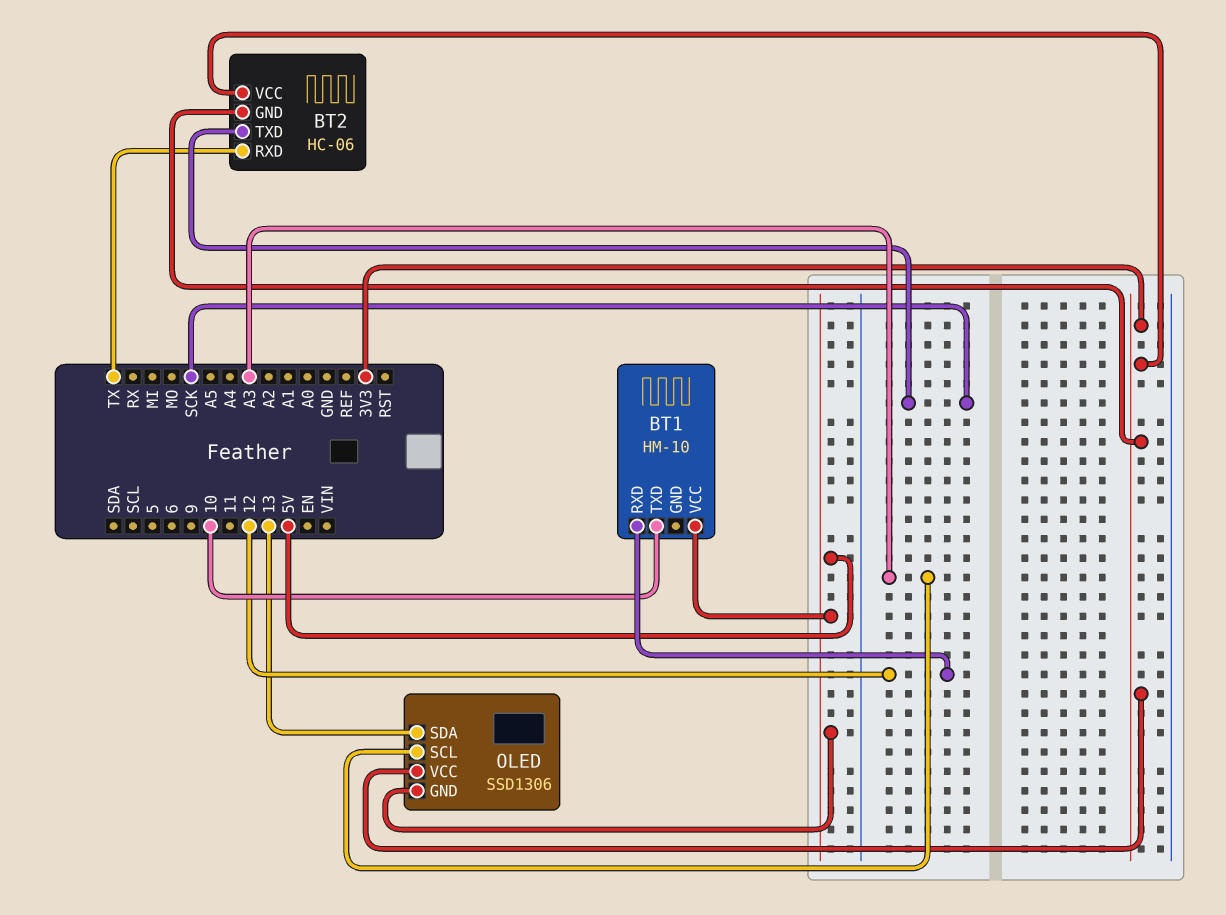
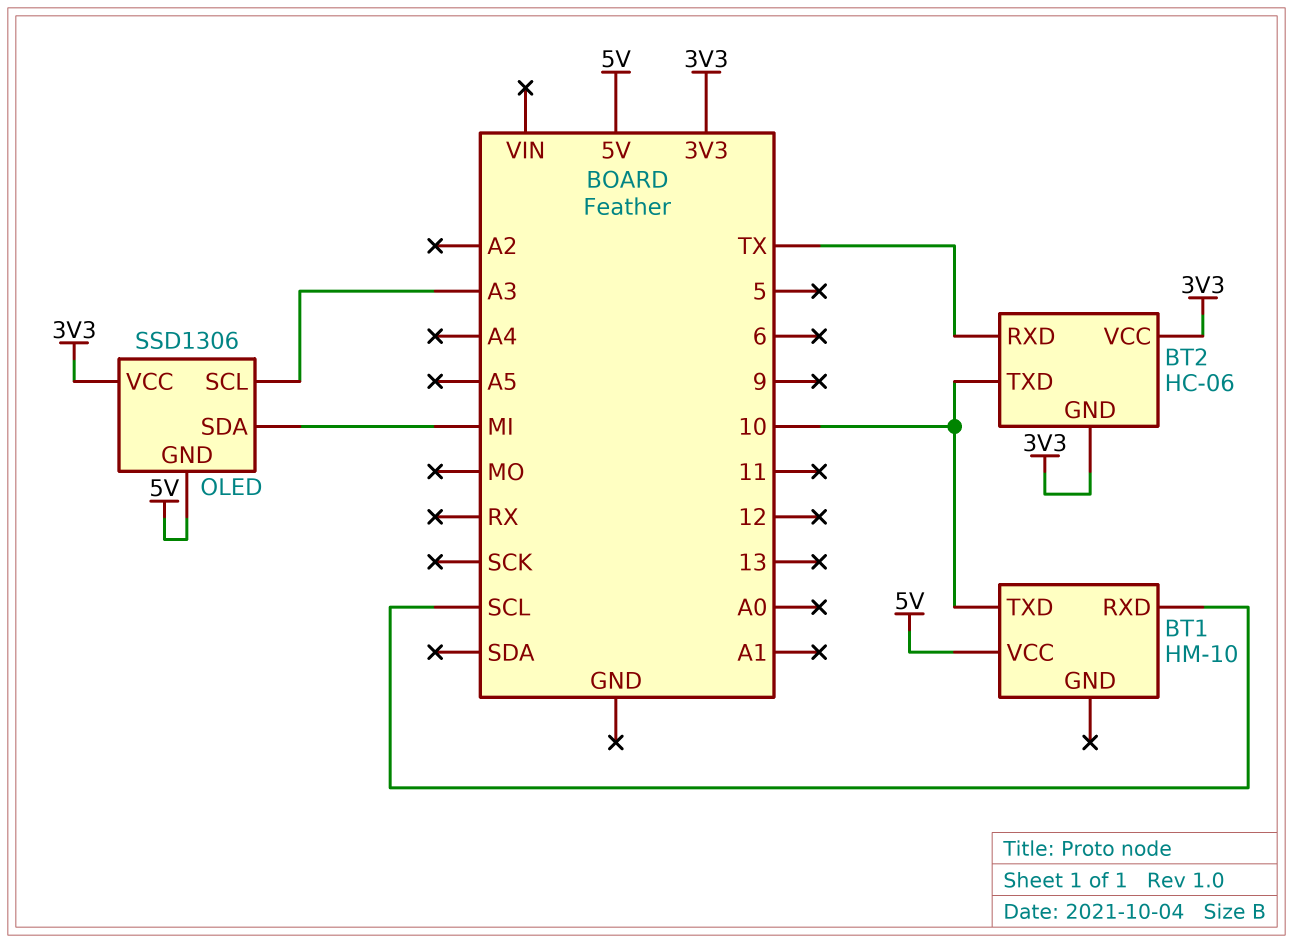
BT1 pin RXD: 12 -> SCL
BT2 pin TXD: SCK -> 10
OLED pin SDA: 13 -> MI

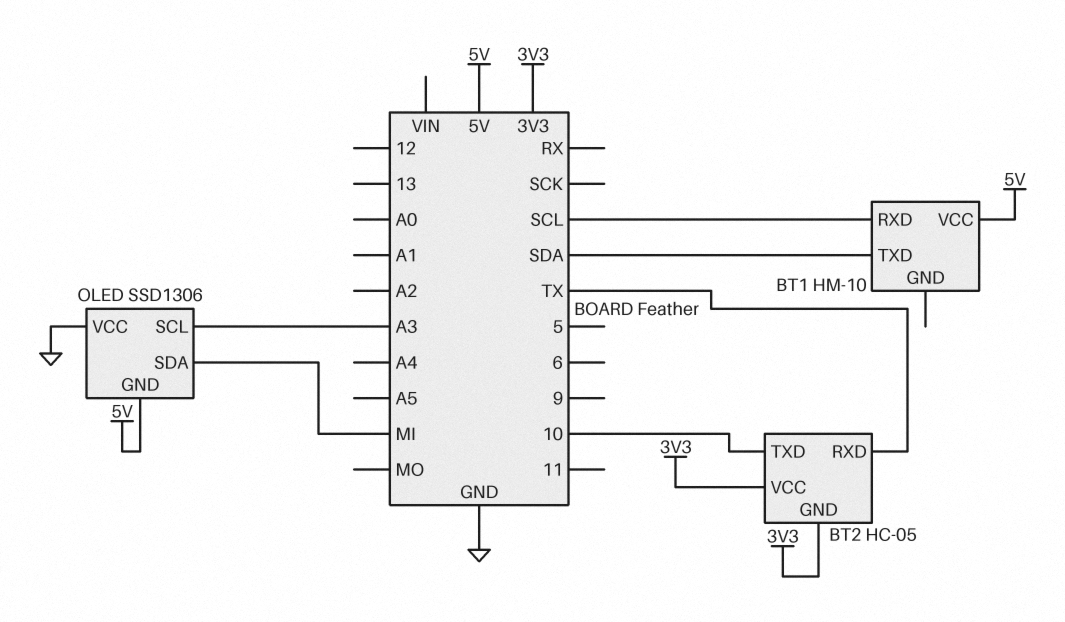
BT1 pin TXD: 10 -> SDA
BT2: HC-06 -> HC-05
OLED pin VCC: 3V3 -> GND

